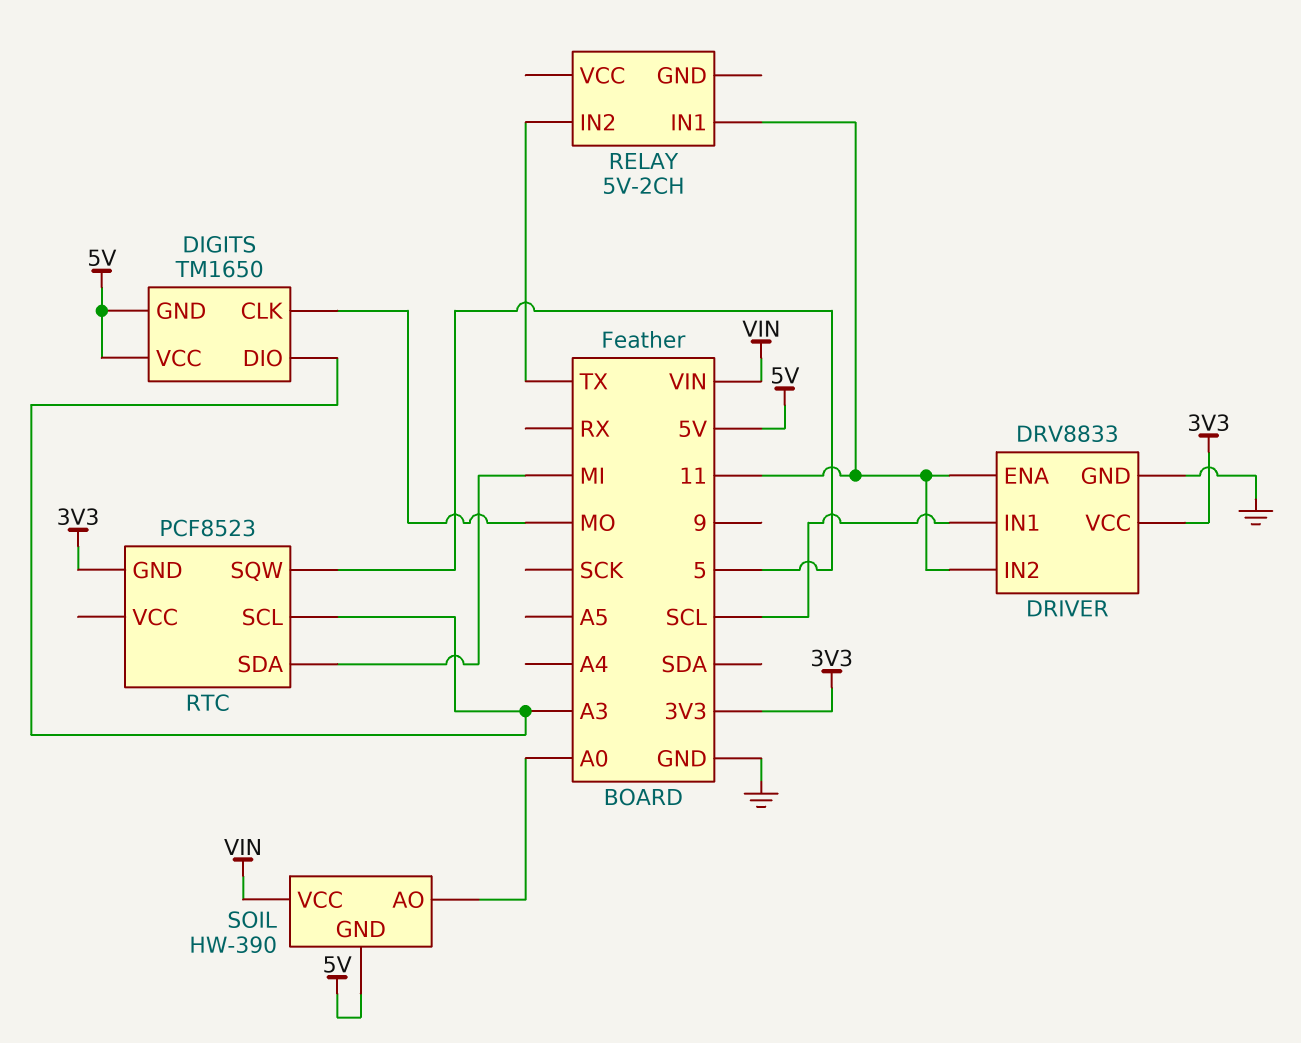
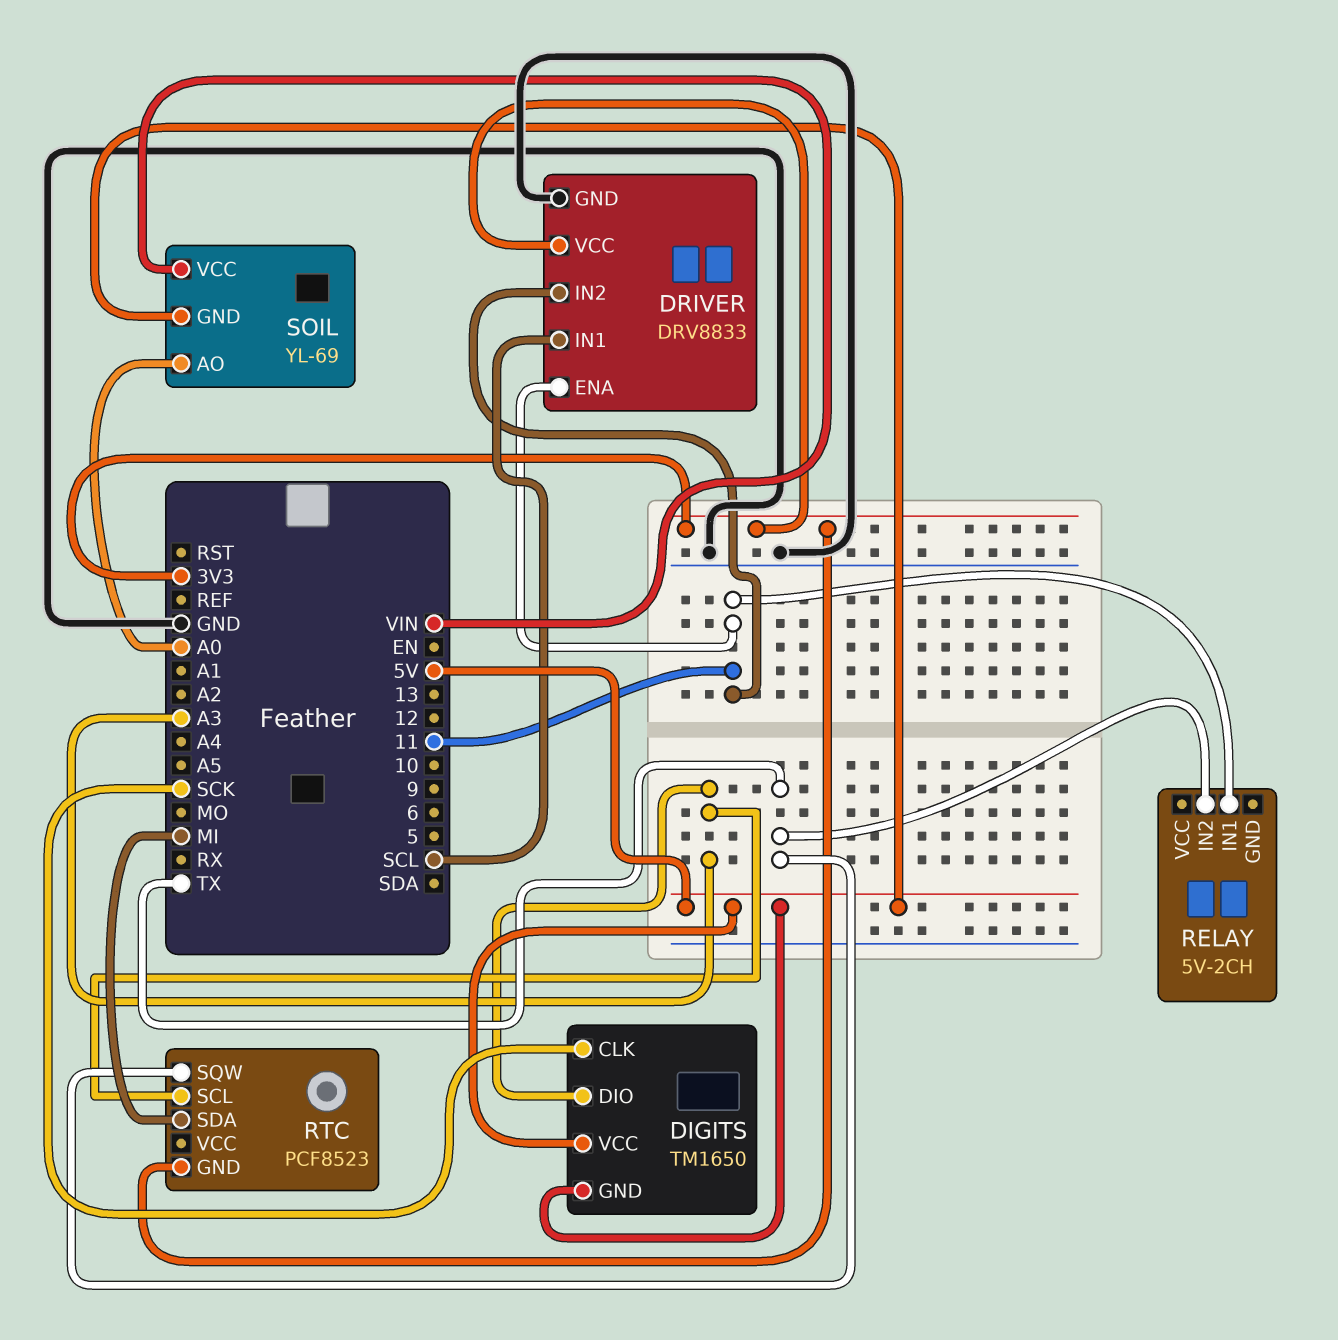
DIGITS pin CLK: MO -> SCK
RTC pin SQW: 5 -> TX
SOIL: HW-390 -> YL-69

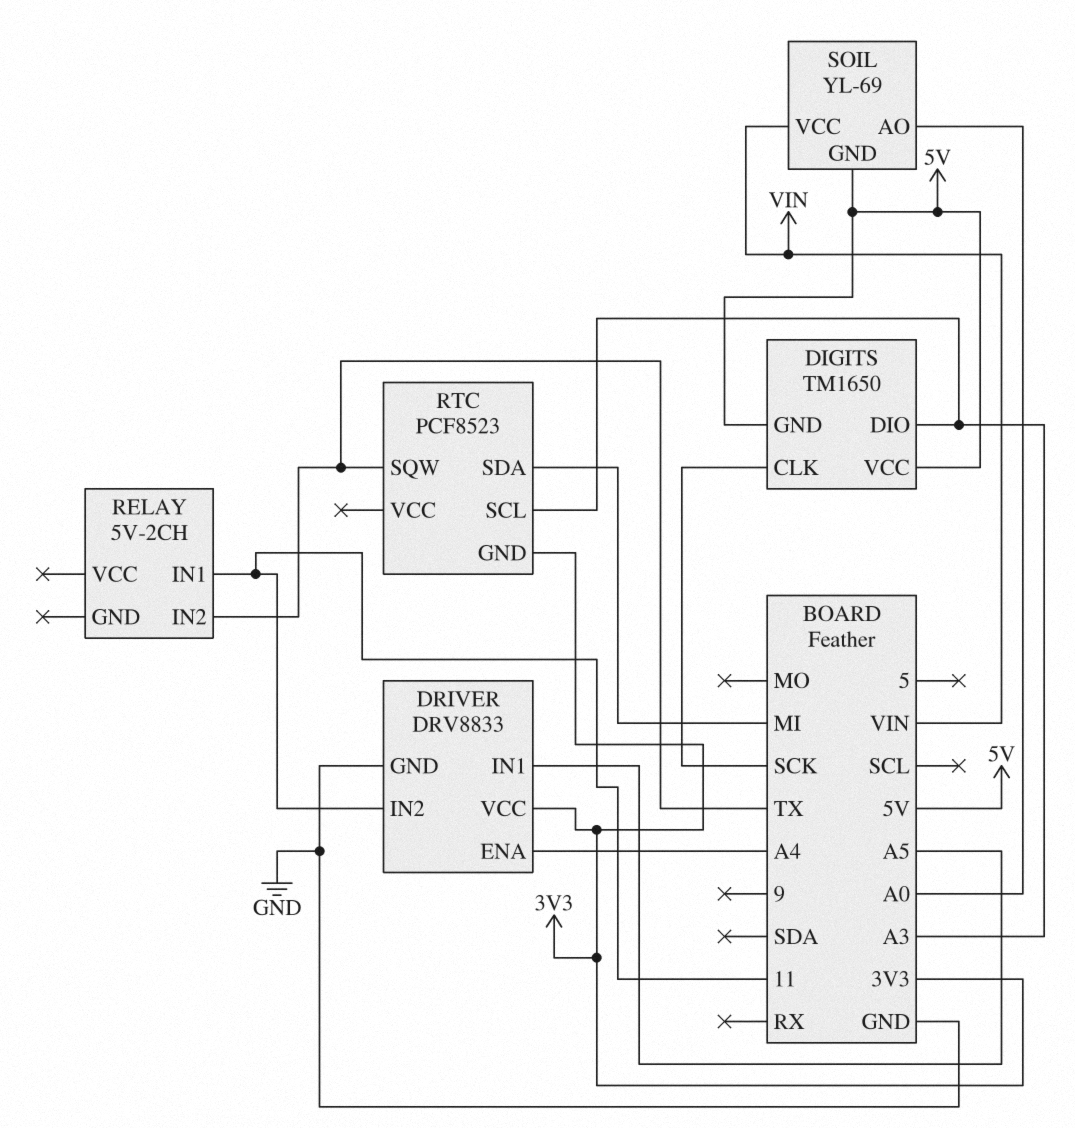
DRIVER pin ENA: 11 -> A4
DRIVER pin IN1: SCL -> A5

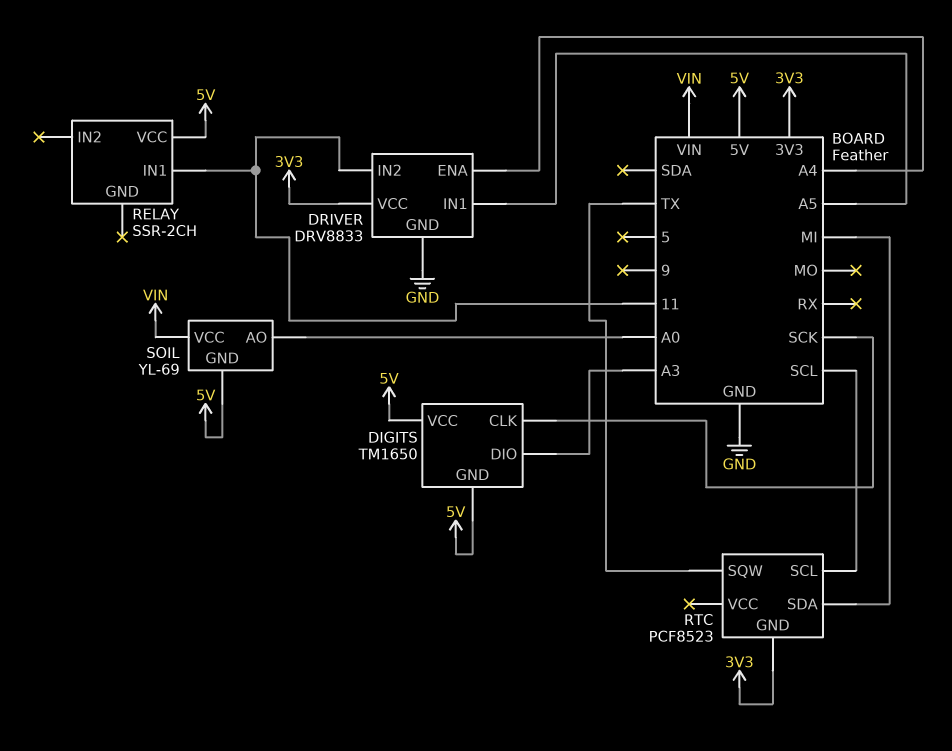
RELAY: 5V-2CH -> SSR-2CH
RELAY pin IN2: TX -> none
RELAY pin VCC: none -> 5V
RTC pin SCL: A3 -> SCL

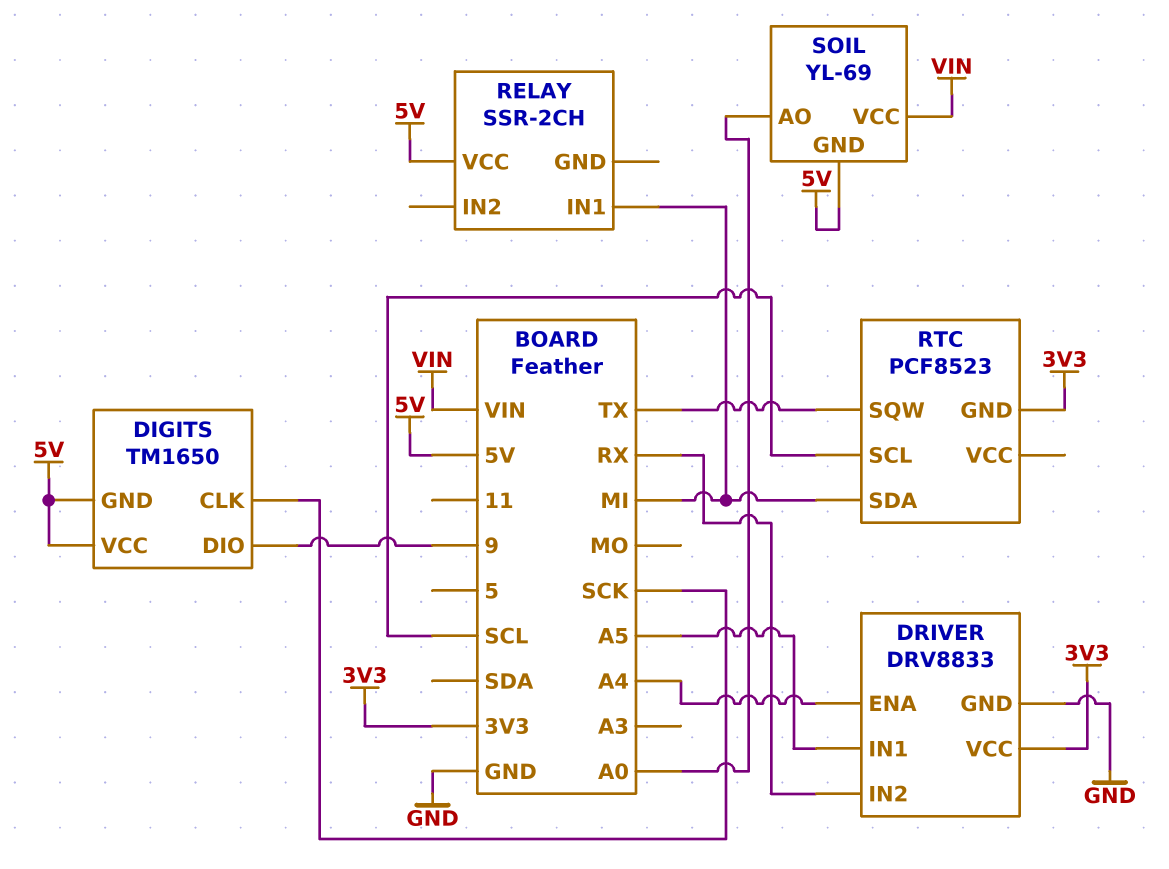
DIGITS pin DIO: A3 -> 9
DRIVER pin IN2: 11 -> RX
RELAY pin IN1: 11 -> MI

